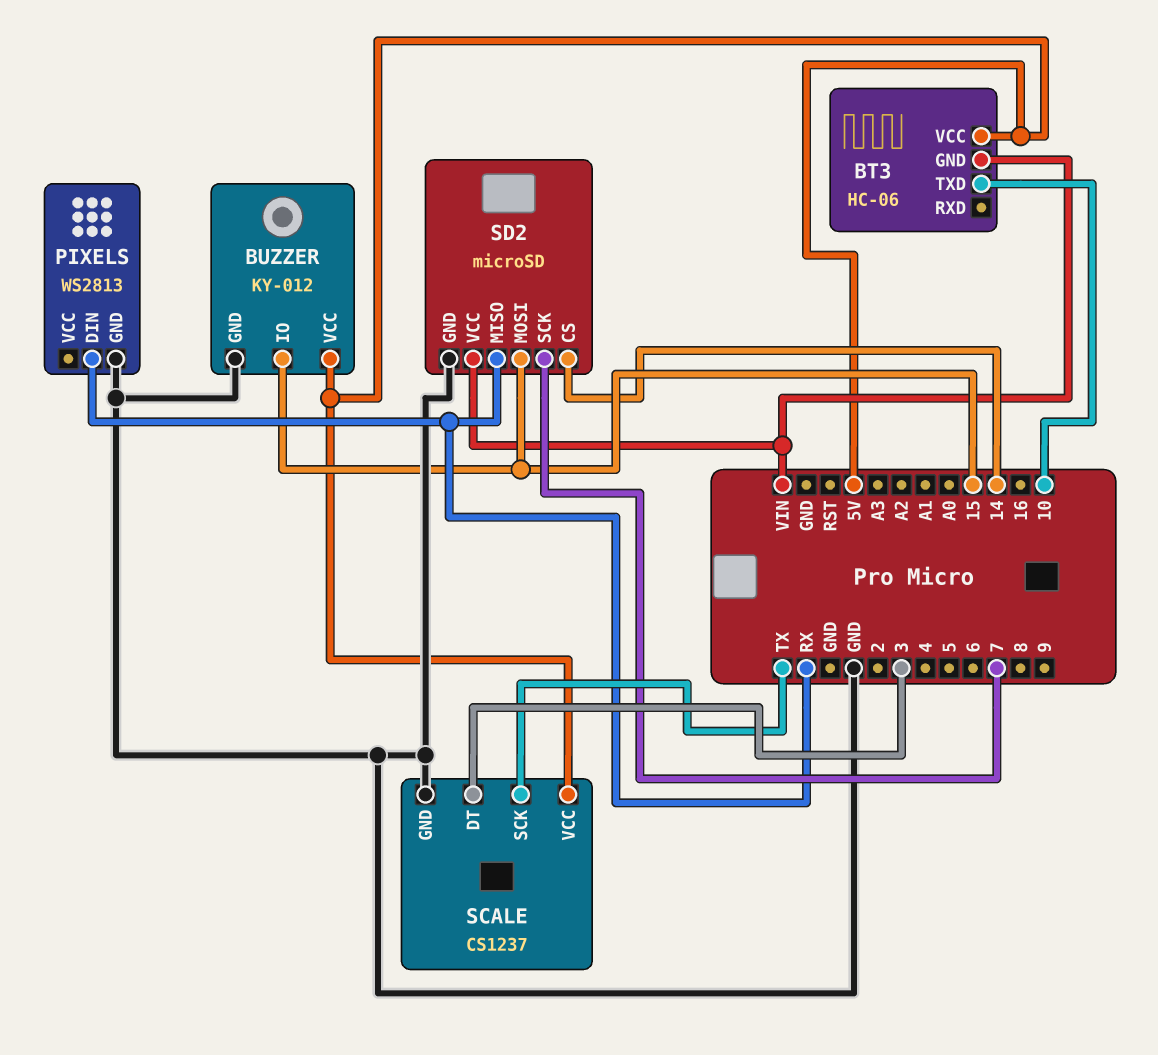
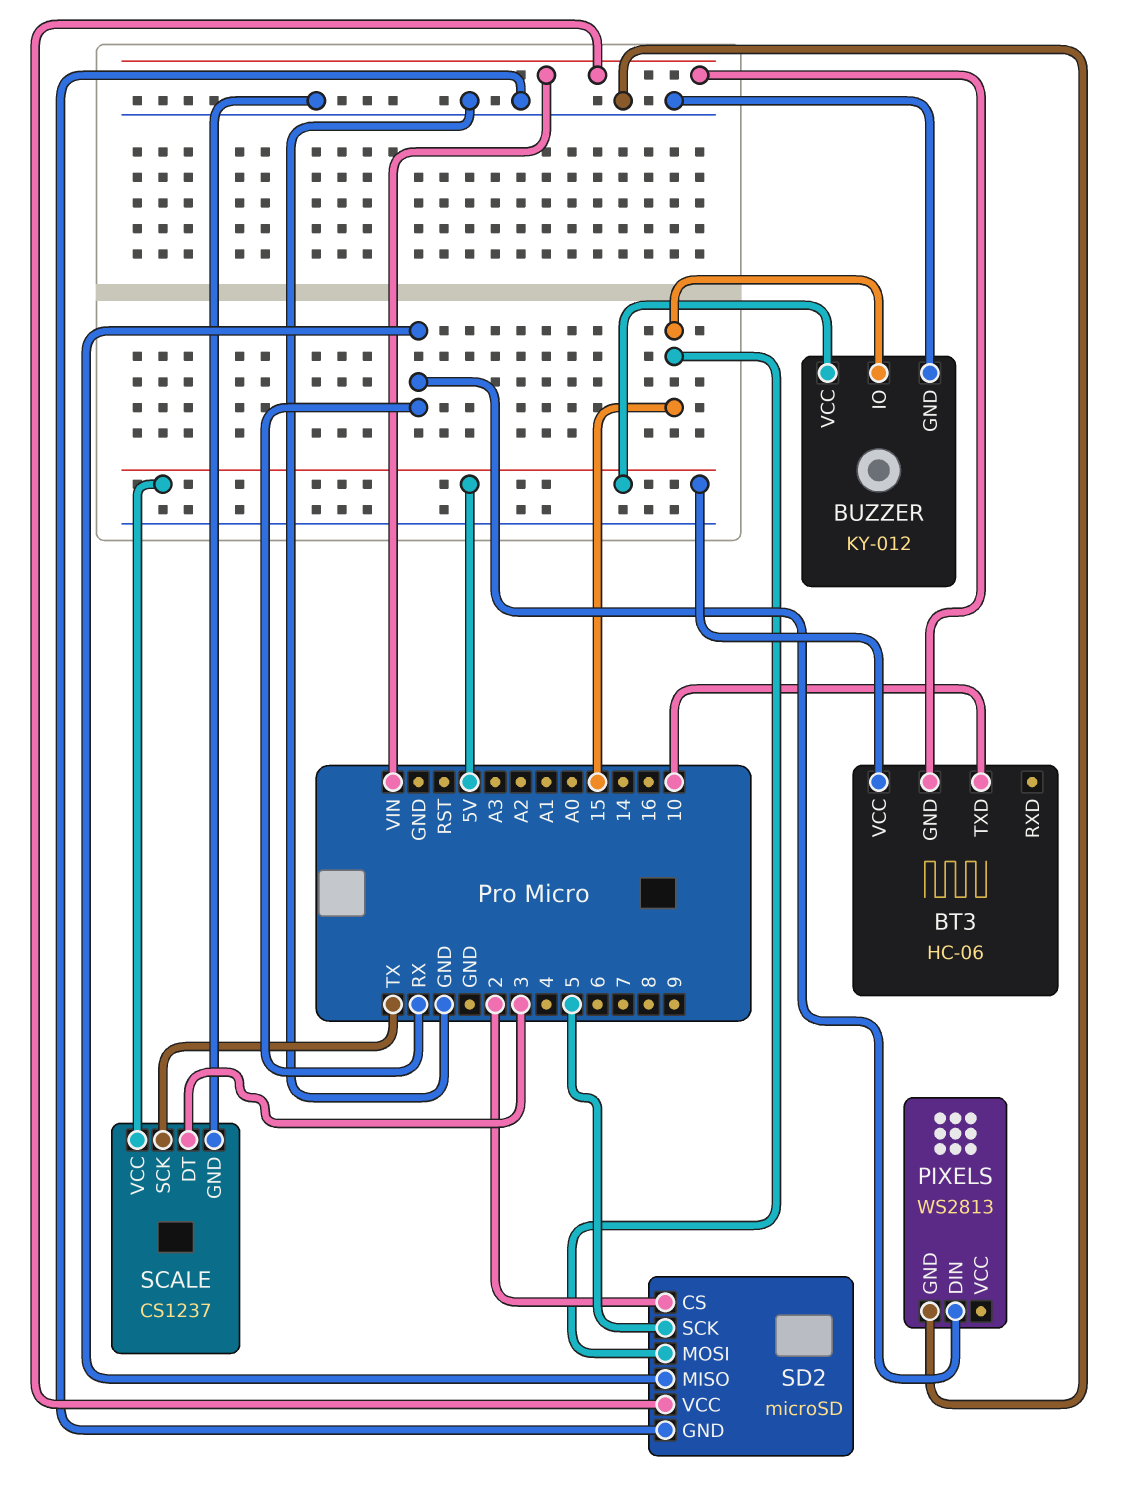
SD2 pin CS: 14 -> 2
SD2 pin SCK: 7 -> 5

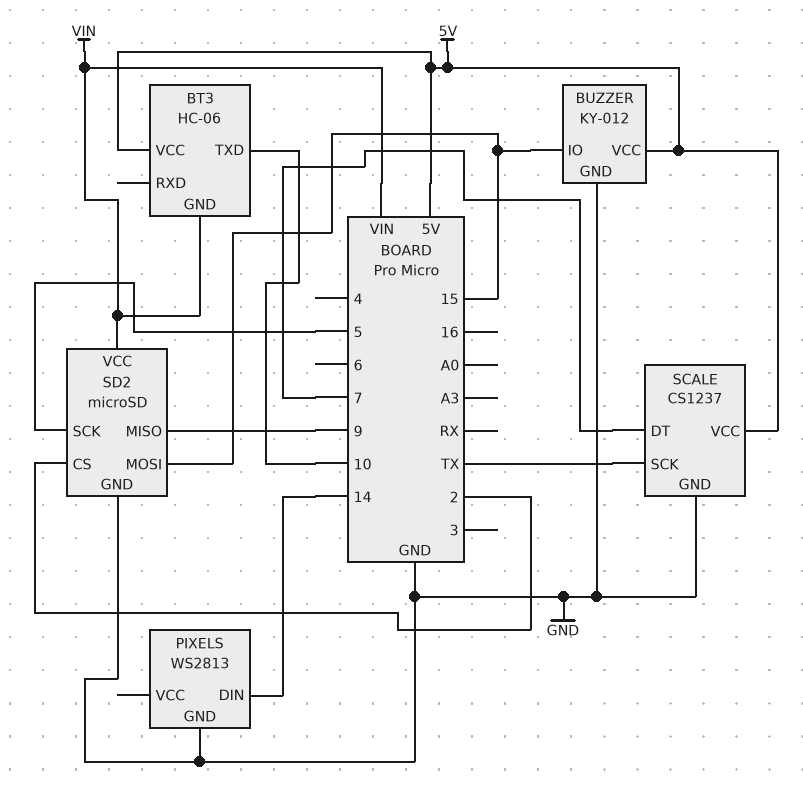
PIXELS pin DIN: RX -> 14
SCALE pin DT: 3 -> 7
SD2 pin MISO: RX -> 9

